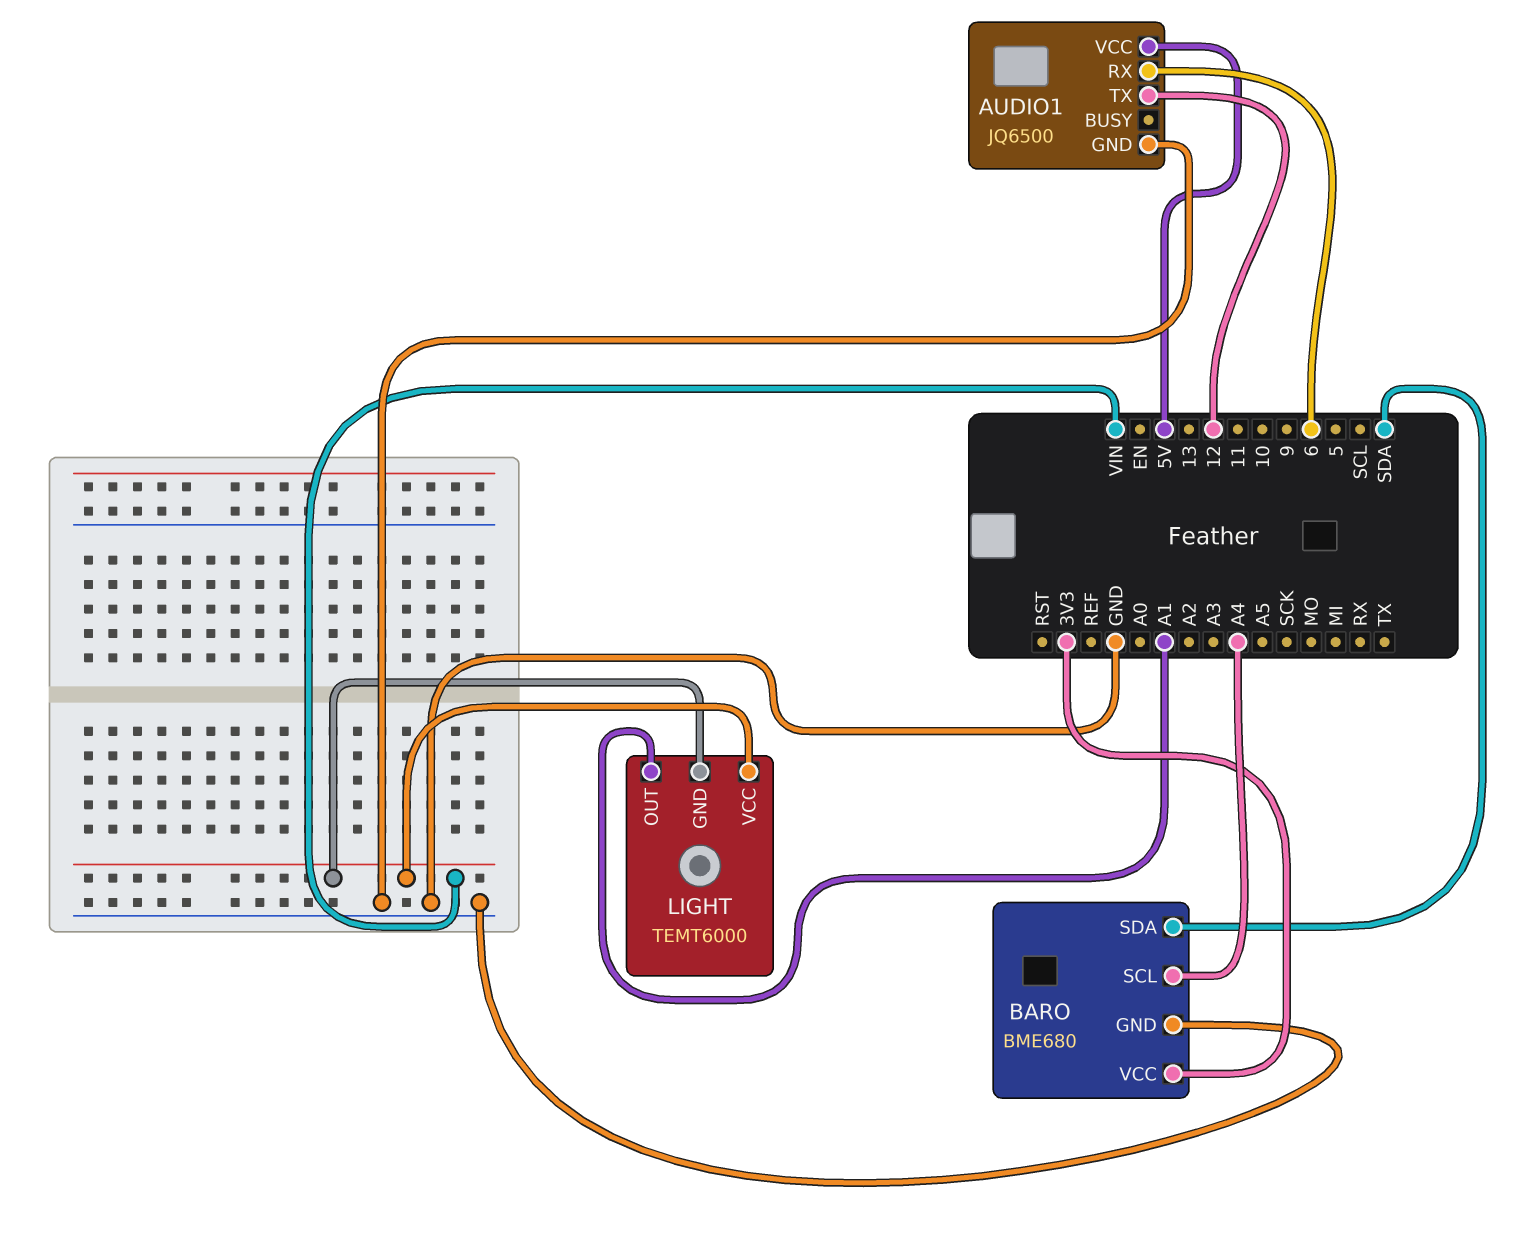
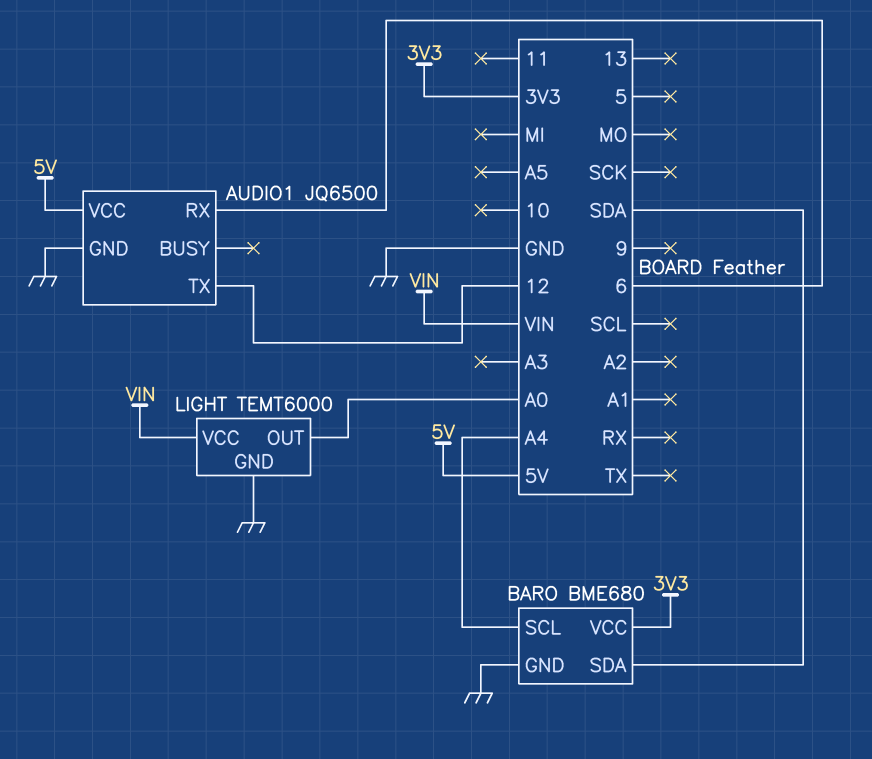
LIGHT pin GND: VIN -> GND
LIGHT pin OUT: A1 -> A0

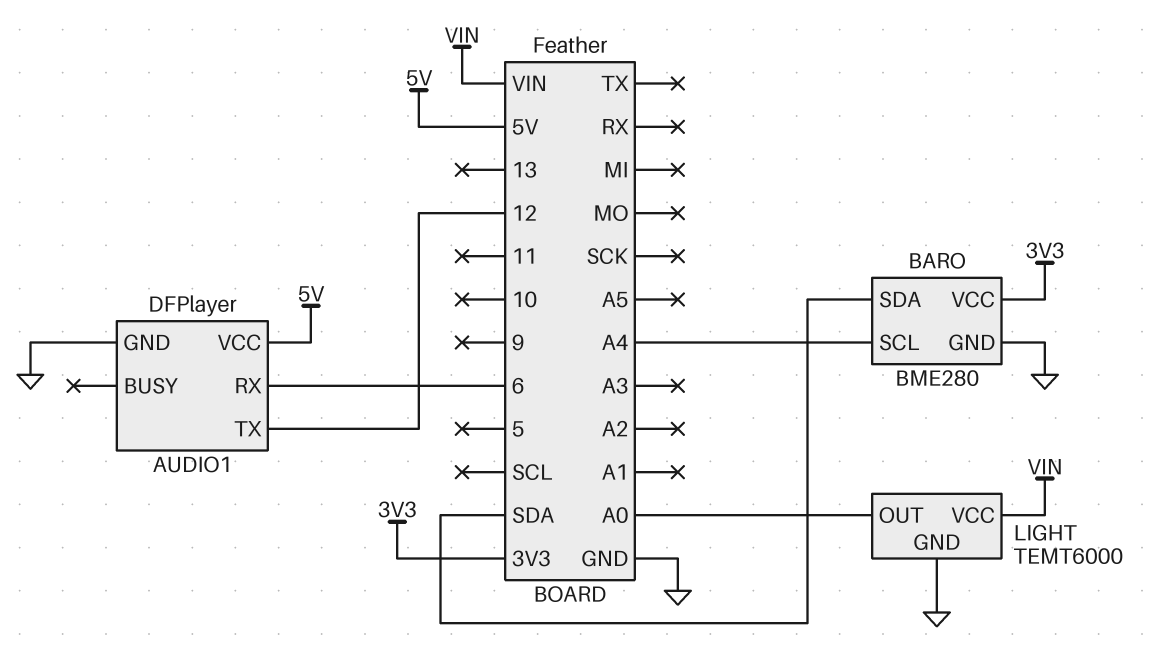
AUDIO1: JQ6500 -> DFPlayer
BARO: BME680 -> BME280

